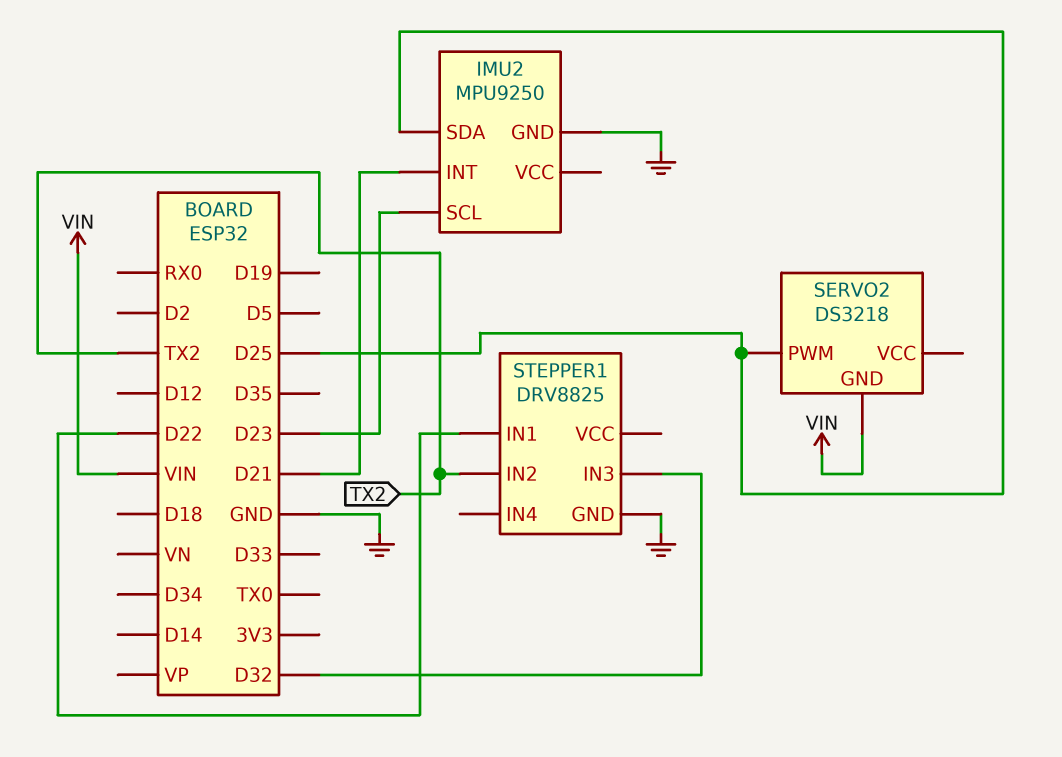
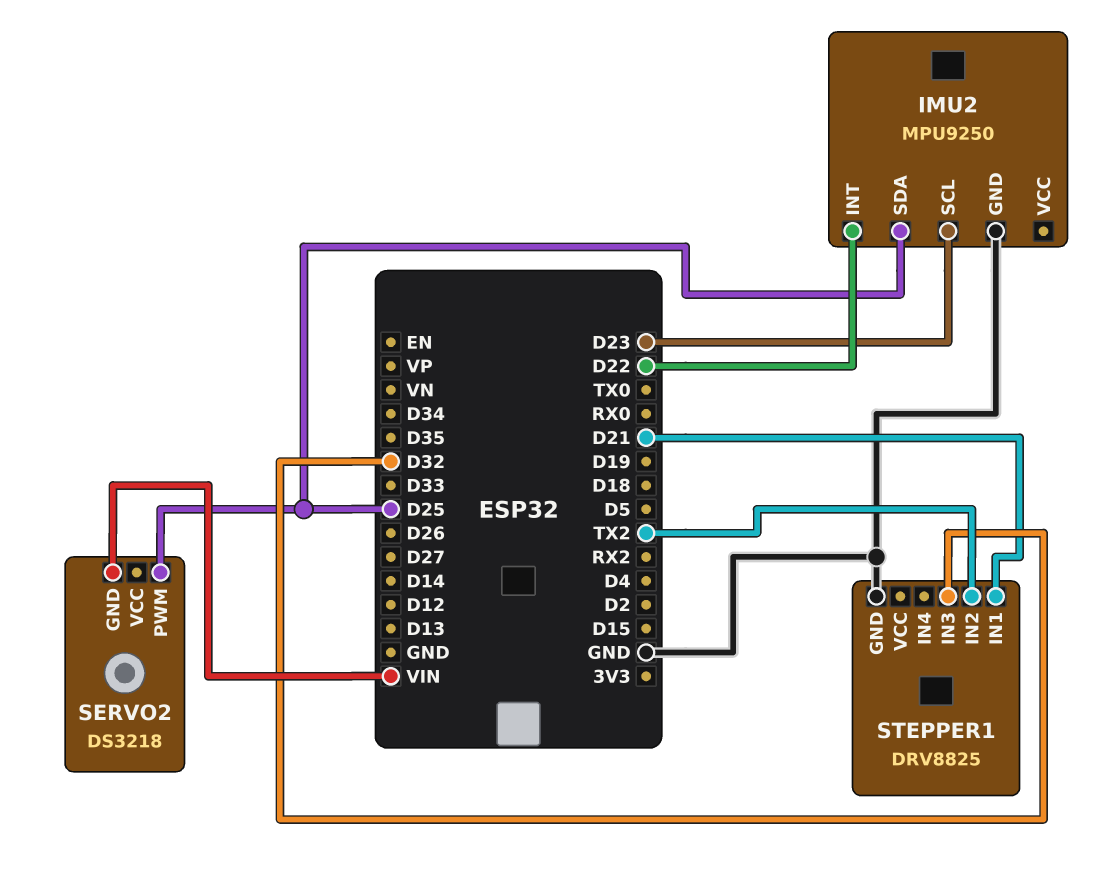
IMU2 pin INT: D21 -> D22
STEPPER1 pin IN1: D22 -> D21

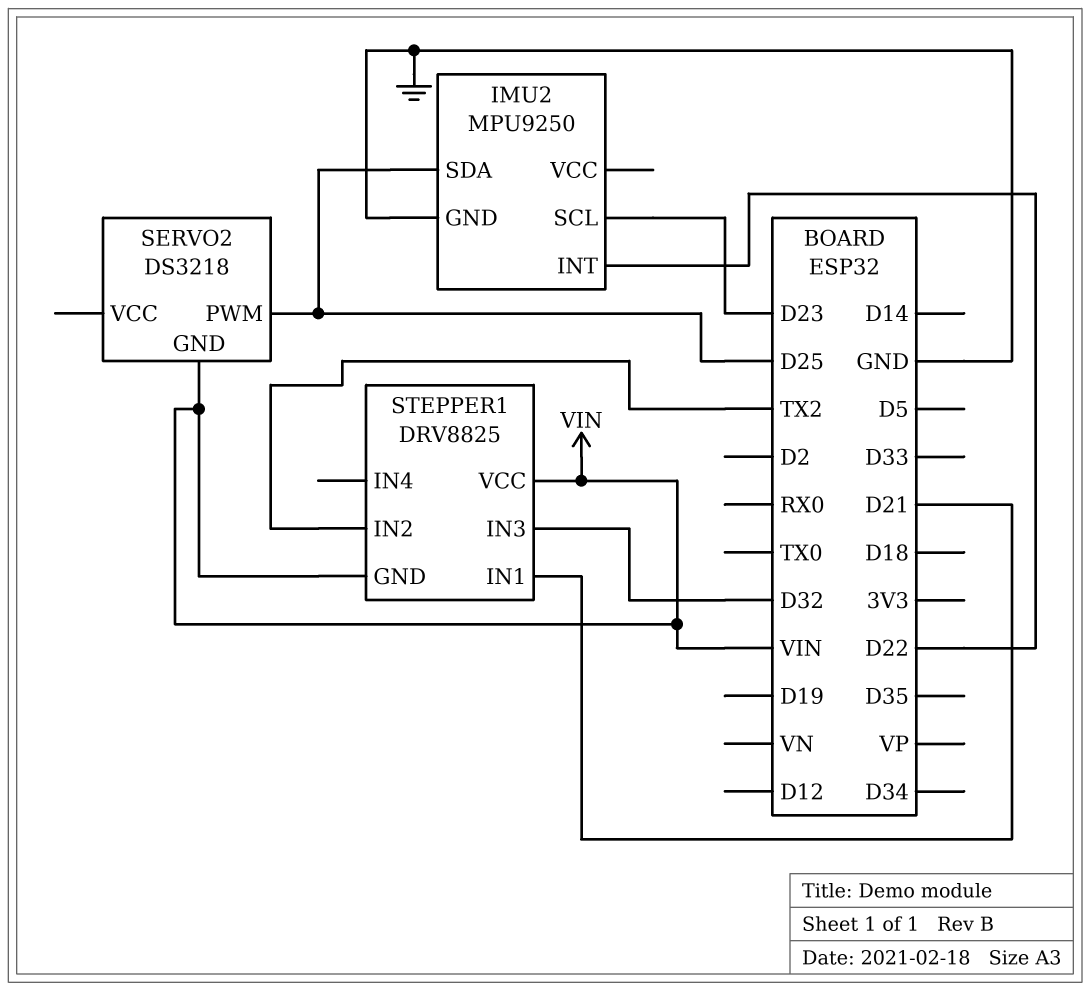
STEPPER1 pin GND: GND -> VIN
STEPPER1 pin VCC: none -> VIN

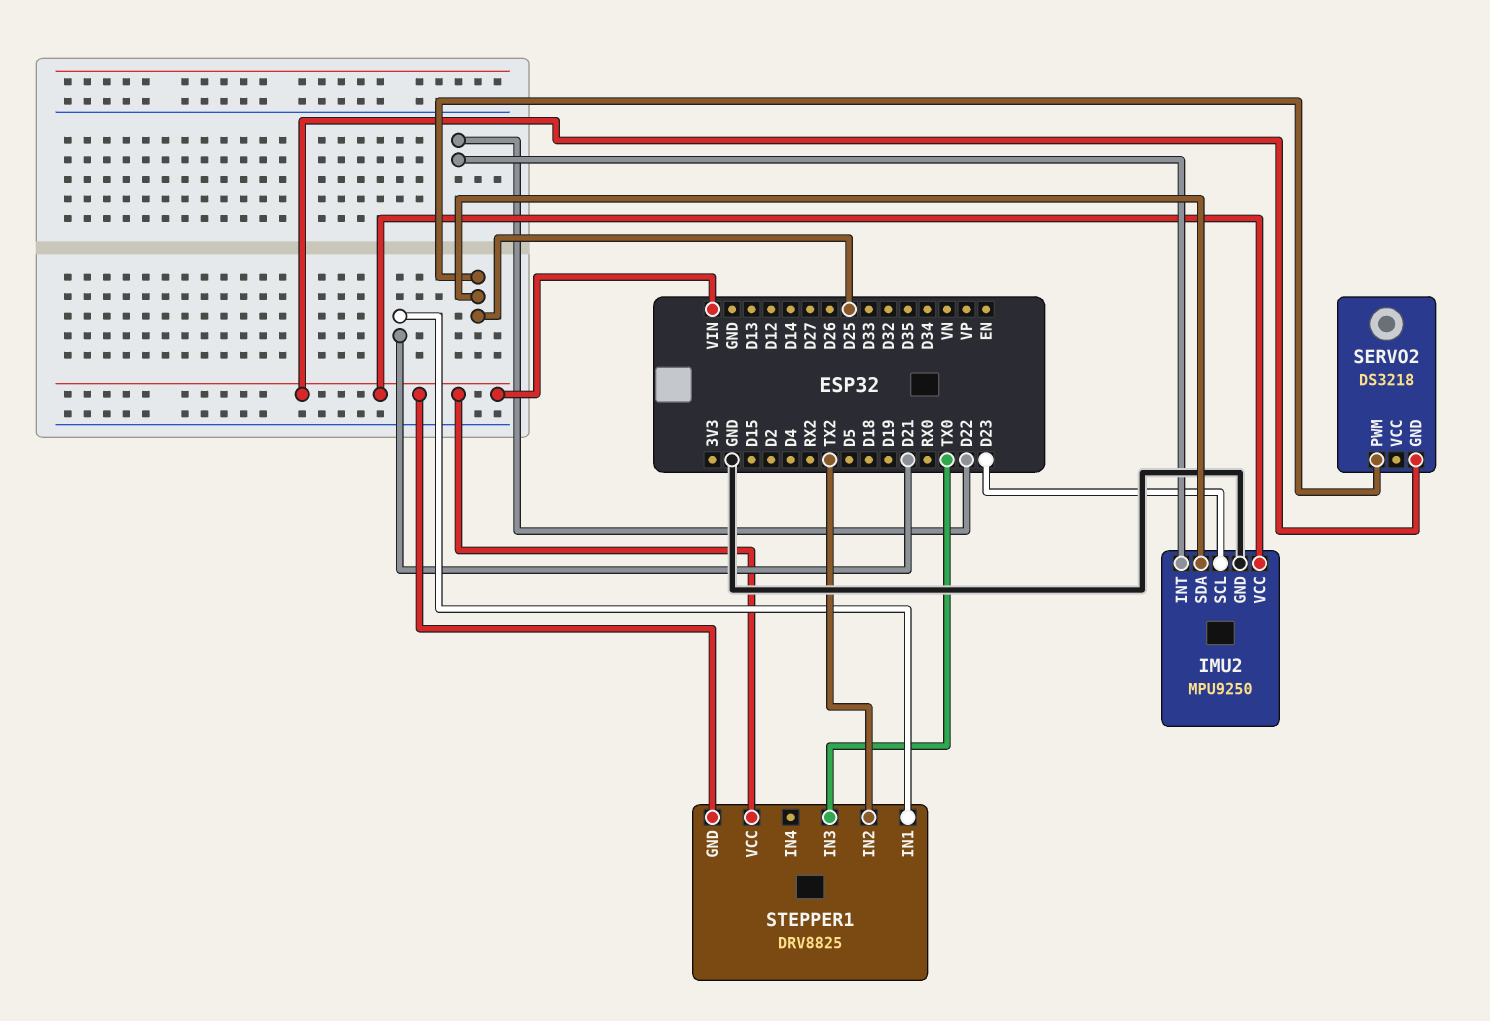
IMU2 pin VCC: none -> VIN
STEPPER1 pin IN3: D32 -> TX0

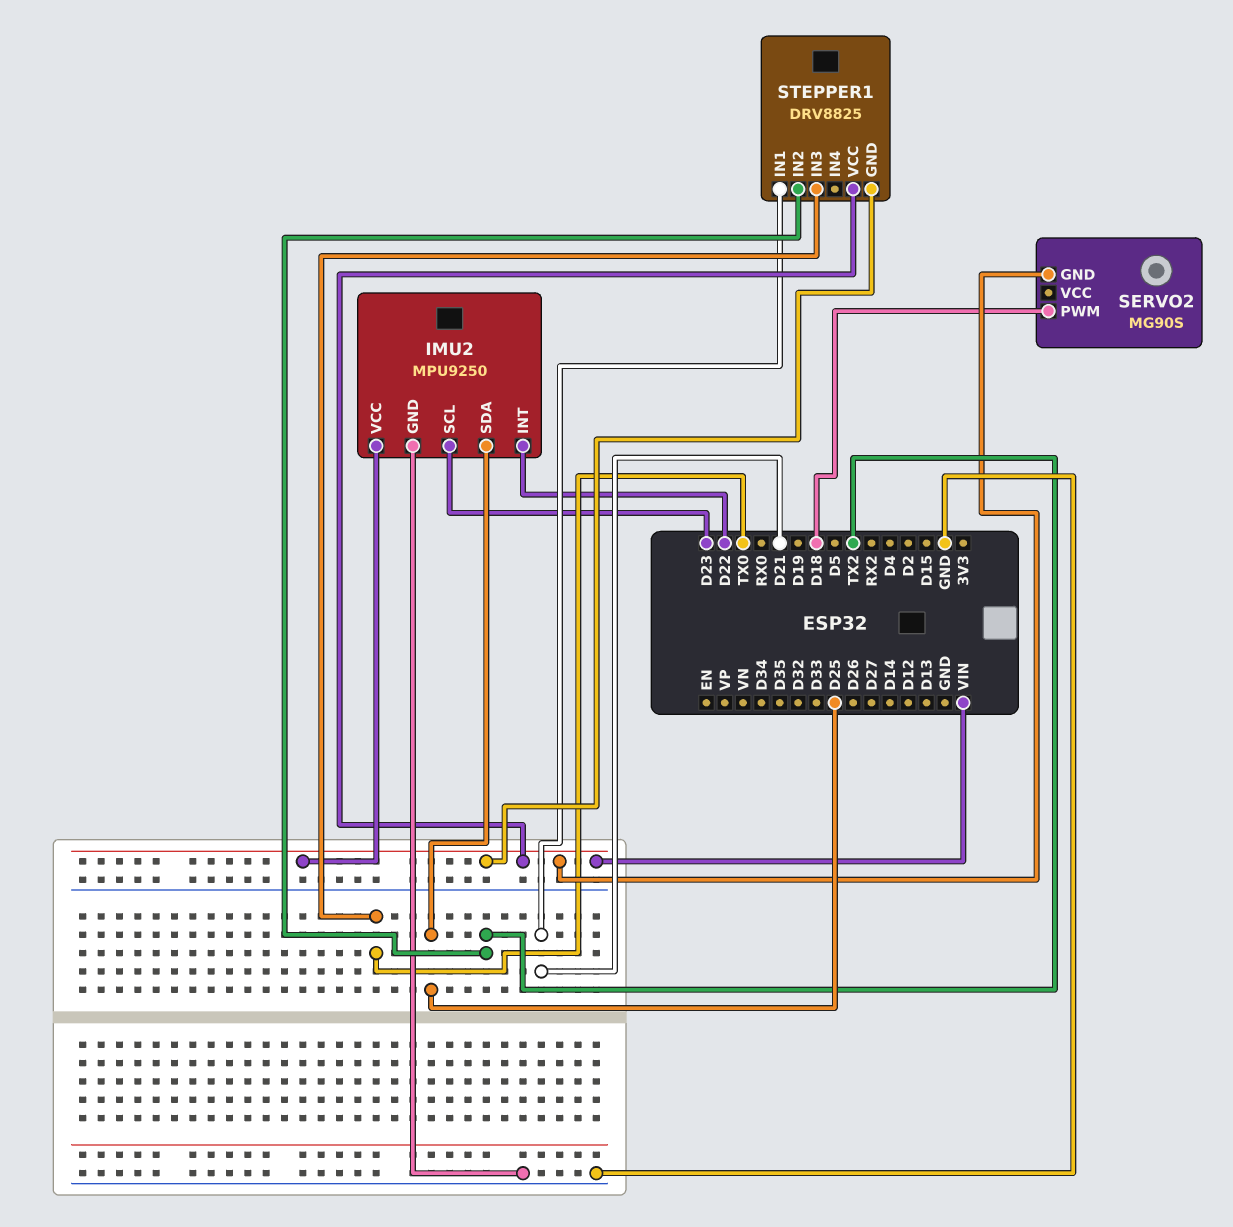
SERVO2: DS3218 -> MG90S
SERVO2 pin PWM: D25 -> D18

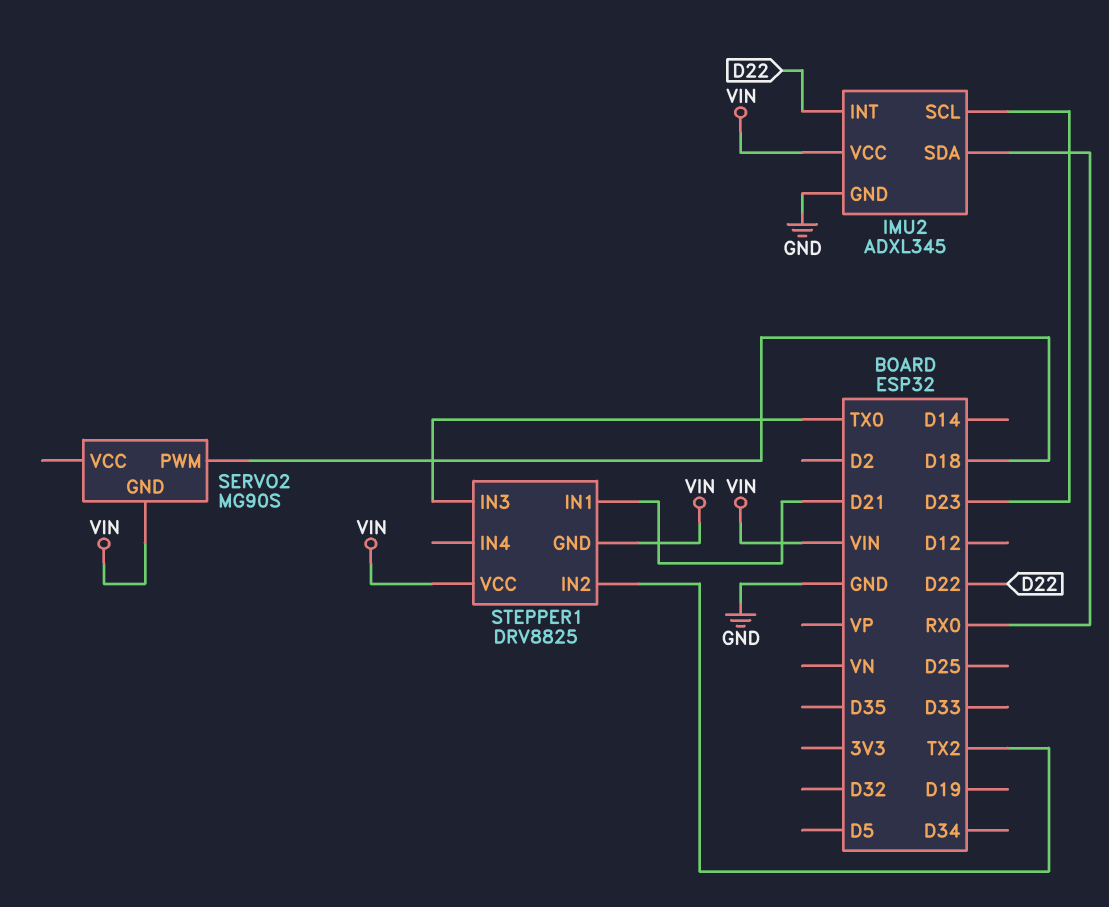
IMU2: MPU9250 -> ADXL345
IMU2 pin SDA: D25 -> RX0

